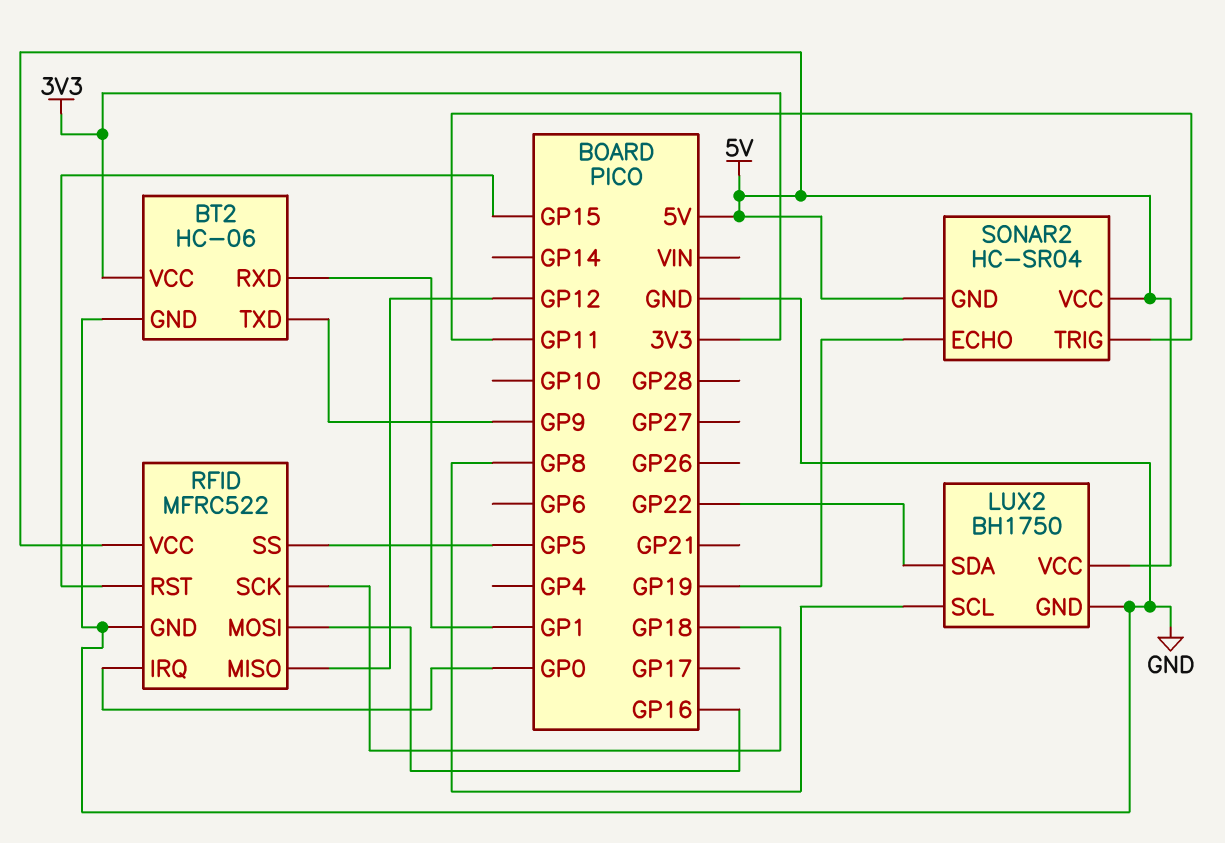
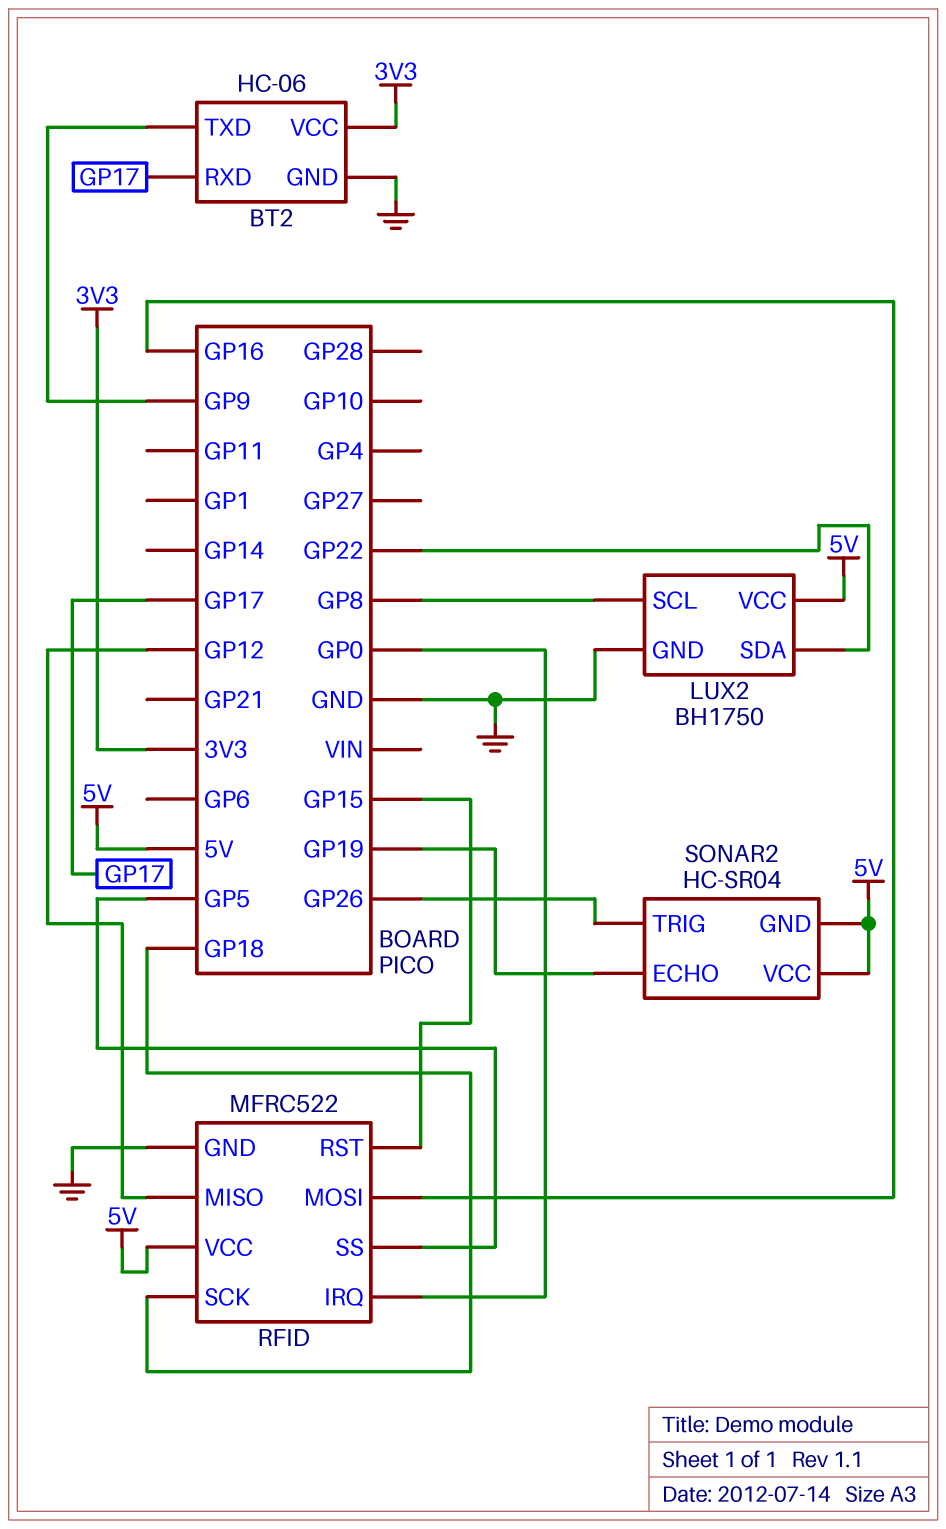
BT2 pin RXD: GP1 -> GP17
SONAR2 pin TRIG: GP11 -> GP26

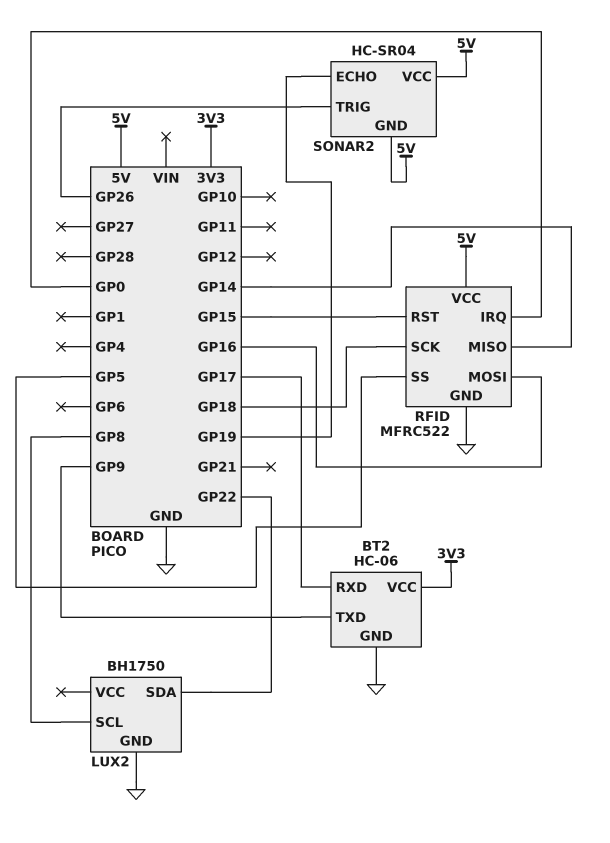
LUX2 pin VCC: 5V -> none
RFID pin MISO: GP12 -> GP14

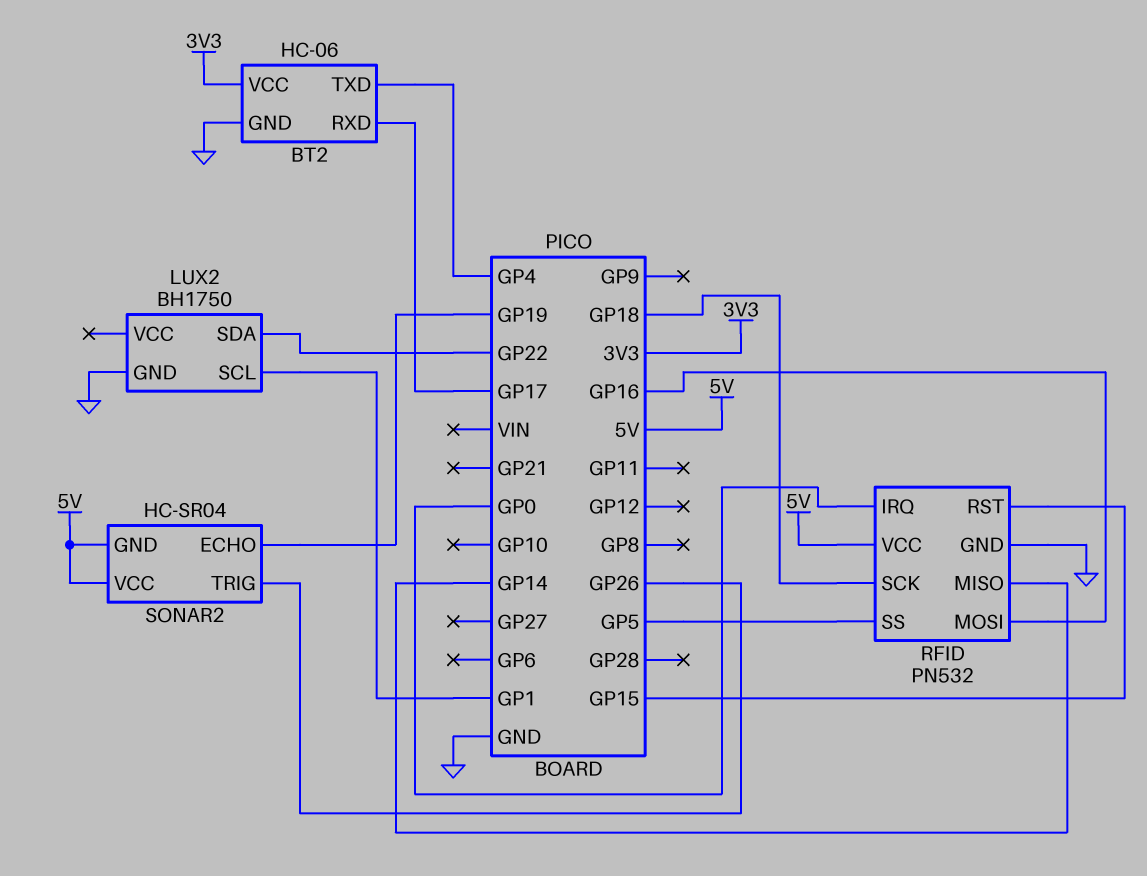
BT2 pin TXD: GP9 -> GP4
LUX2 pin SCL: GP8 -> GP1
RFID: MFRC522 -> PN532

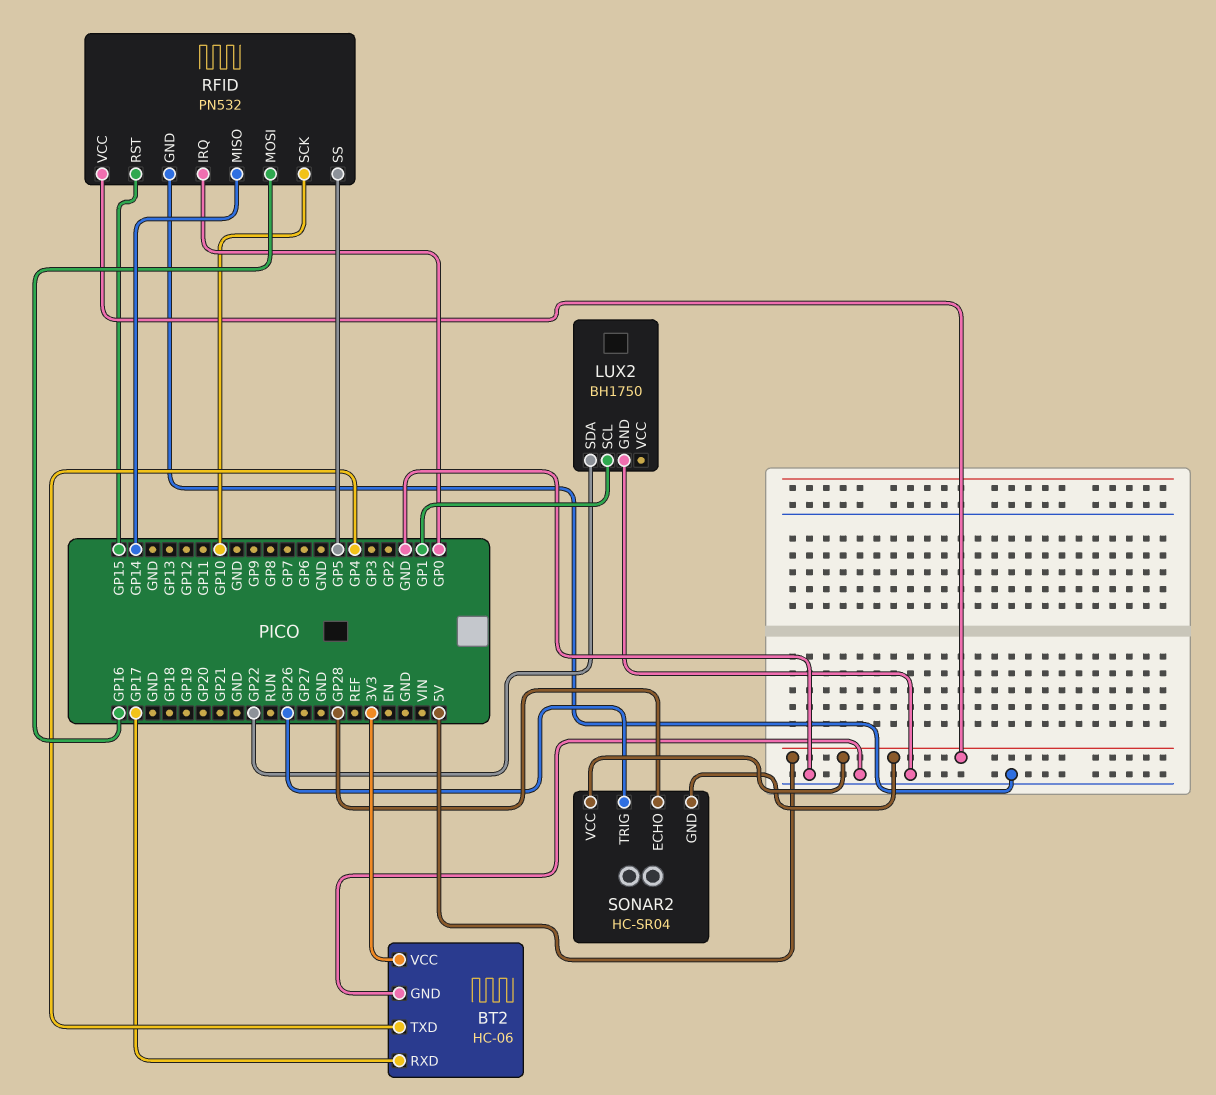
RFID pin SCK: GP18 -> GP10
SONAR2 pin ECHO: GP19 -> GP28

